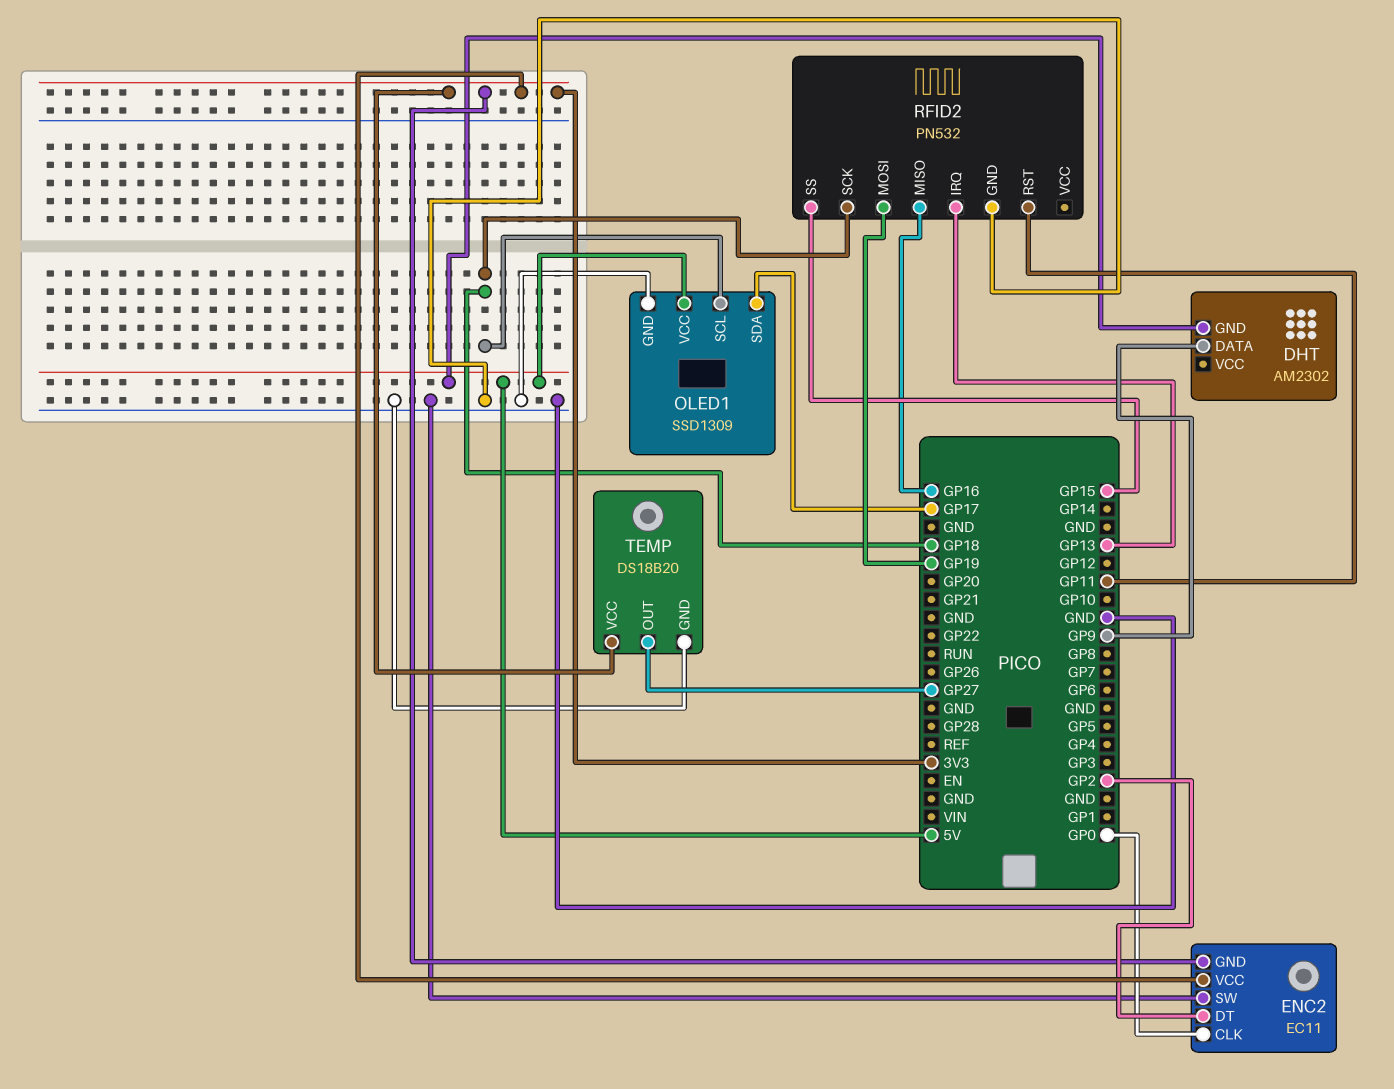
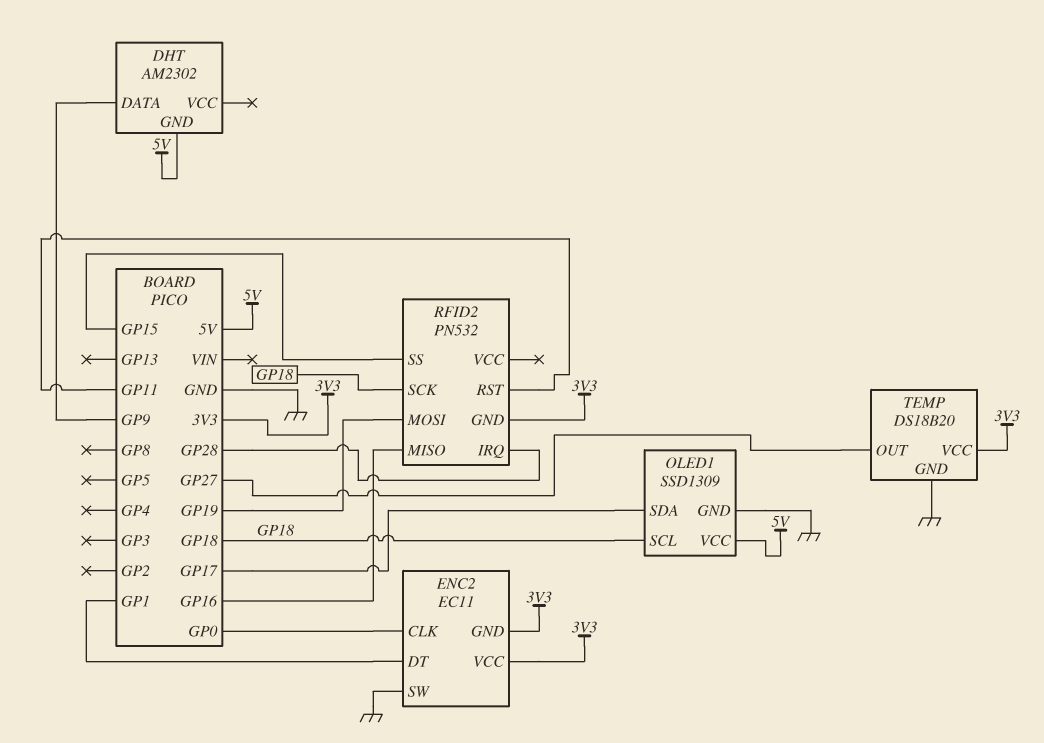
ENC2 pin DT: GP2 -> GP1
RFID2 pin GND: GND -> 3V3
RFID2 pin IRQ: GP13 -> GP28

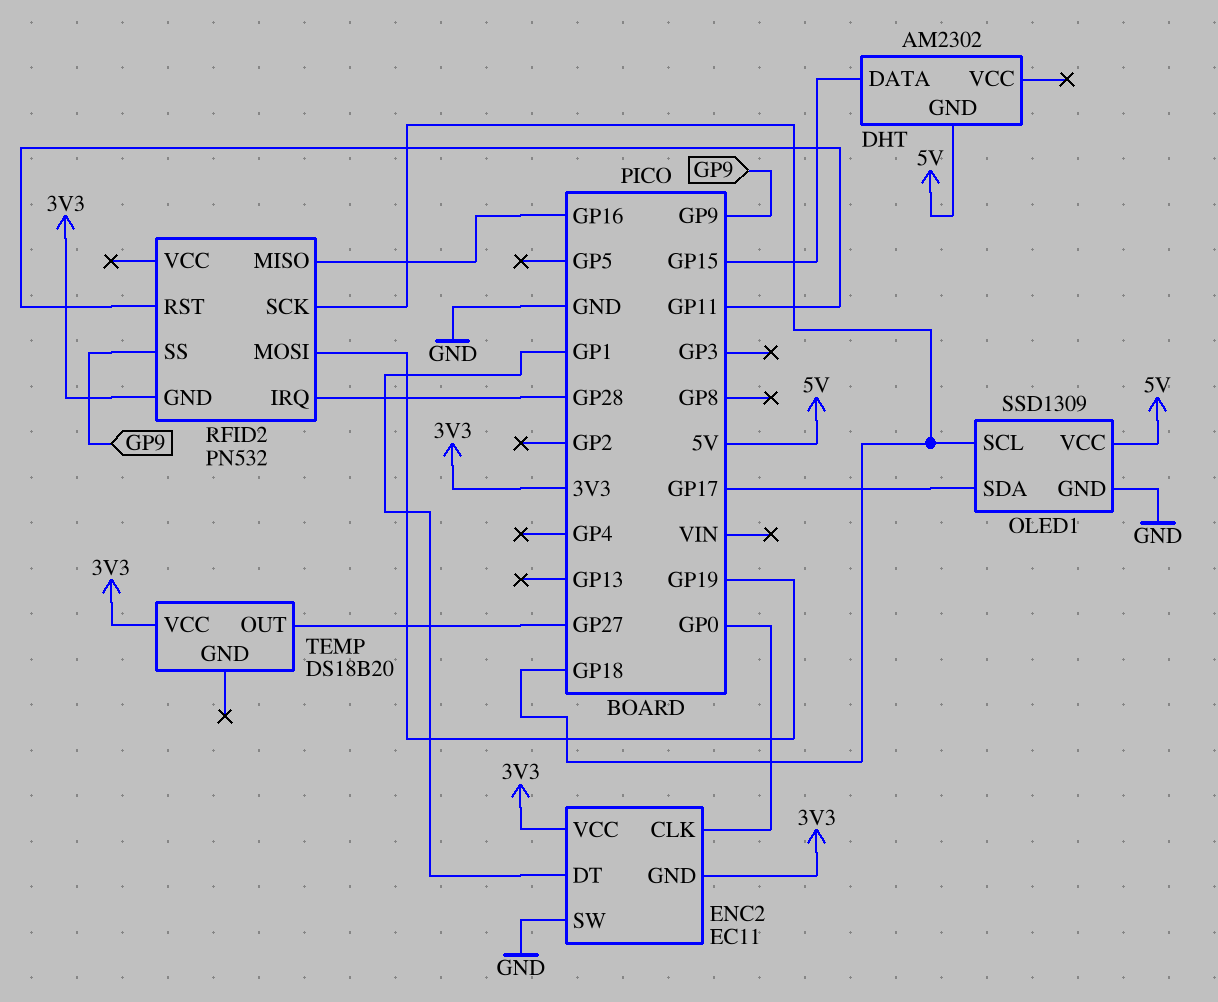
DHT pin DATA: GP9 -> GP15
RFID2 pin SS: GP15 -> GP9
TEMP pin GND: GND -> none

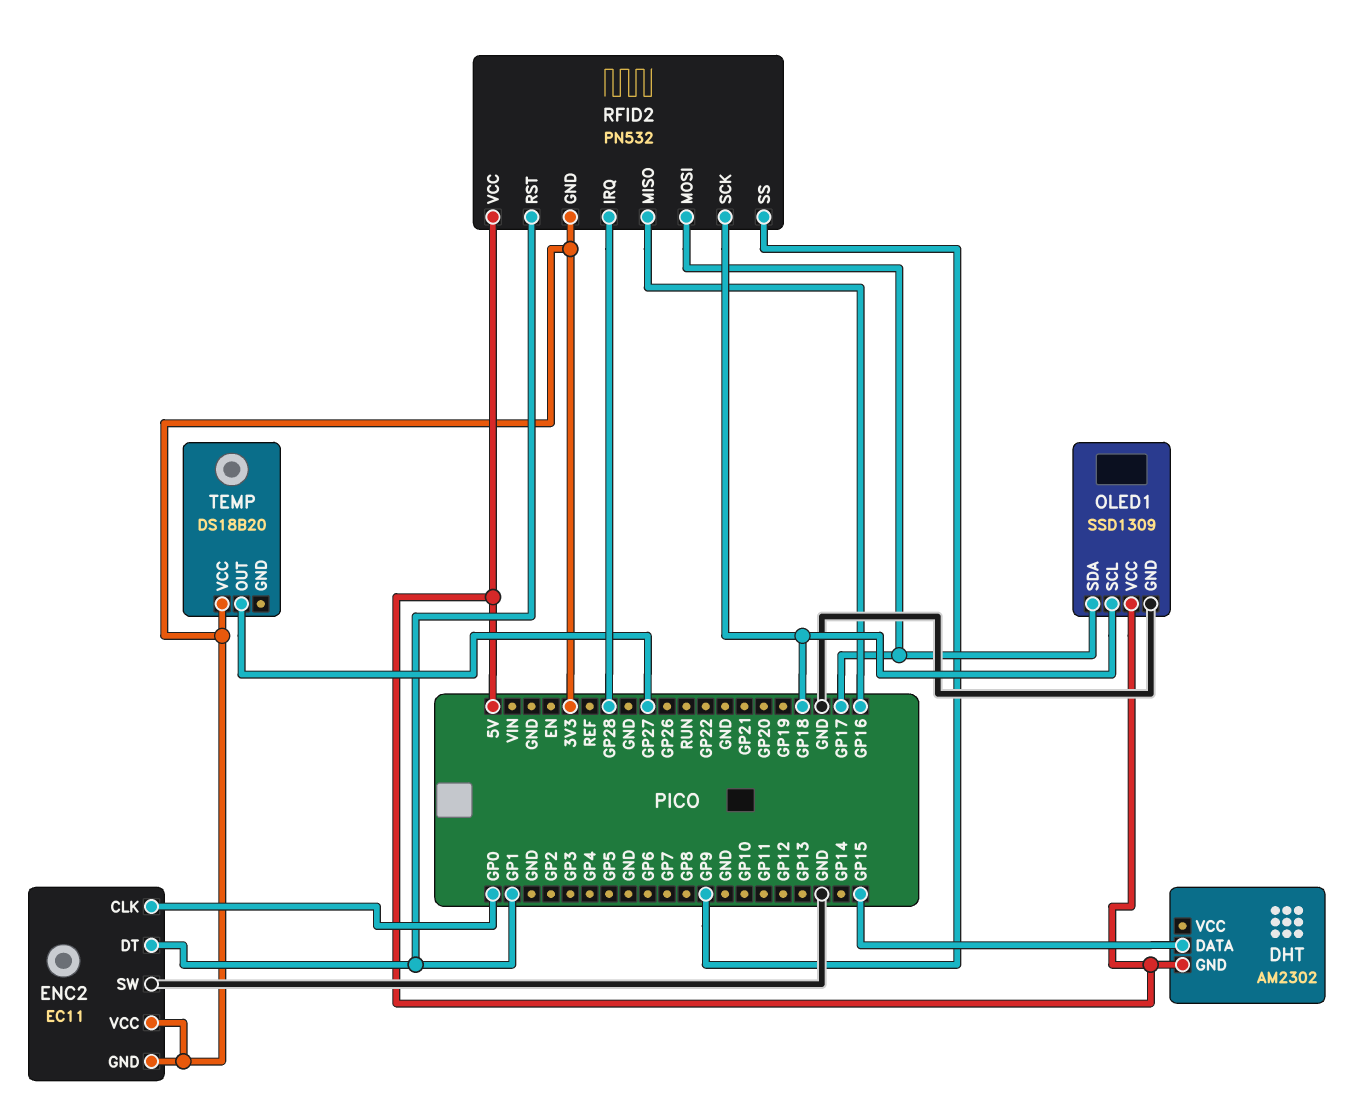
RFID2 pin MOSI: GP19 -> GP17
RFID2 pin RST: GP11 -> GP1
RFID2 pin VCC: none -> 5V

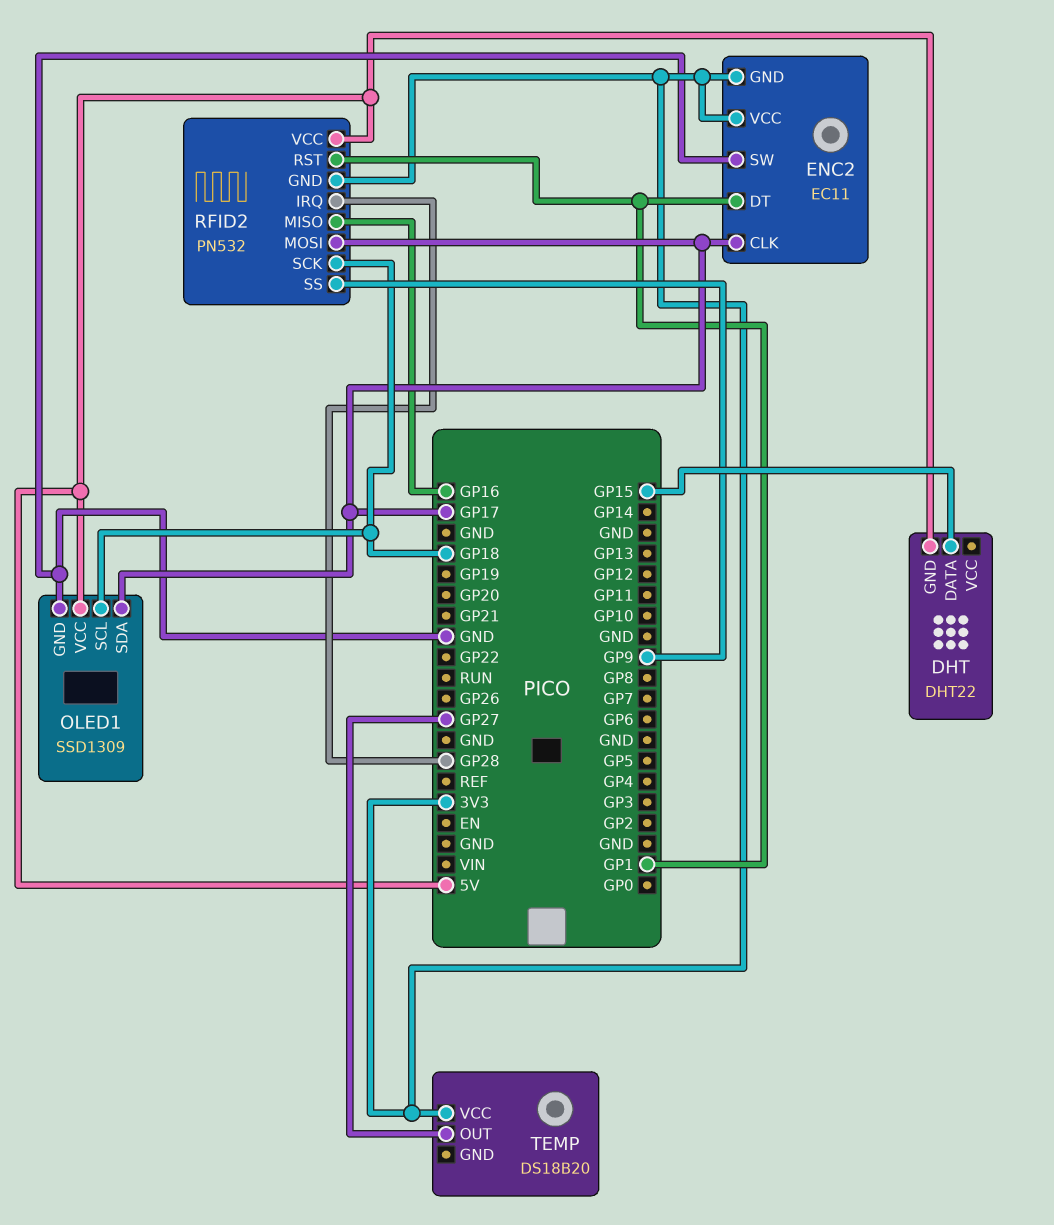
DHT: AM2302 -> DHT22
ENC2 pin CLK: GP0 -> GP17

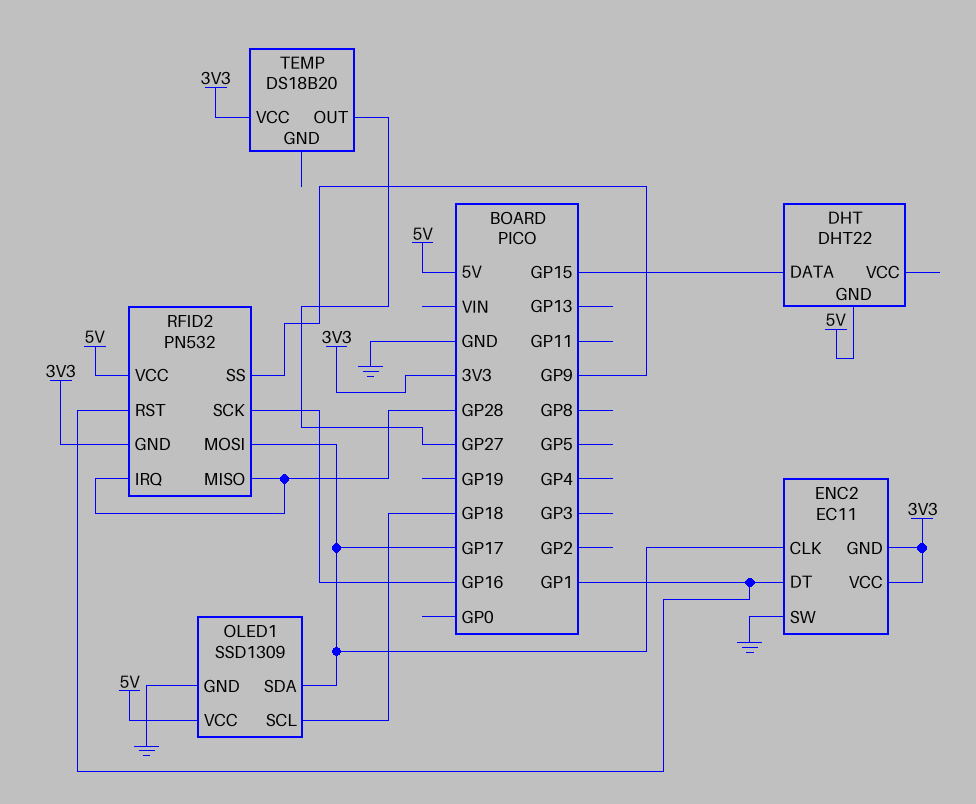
RFID2 pin MISO: GP16 -> GP28
RFID2 pin SCK: GP18 -> GP16

